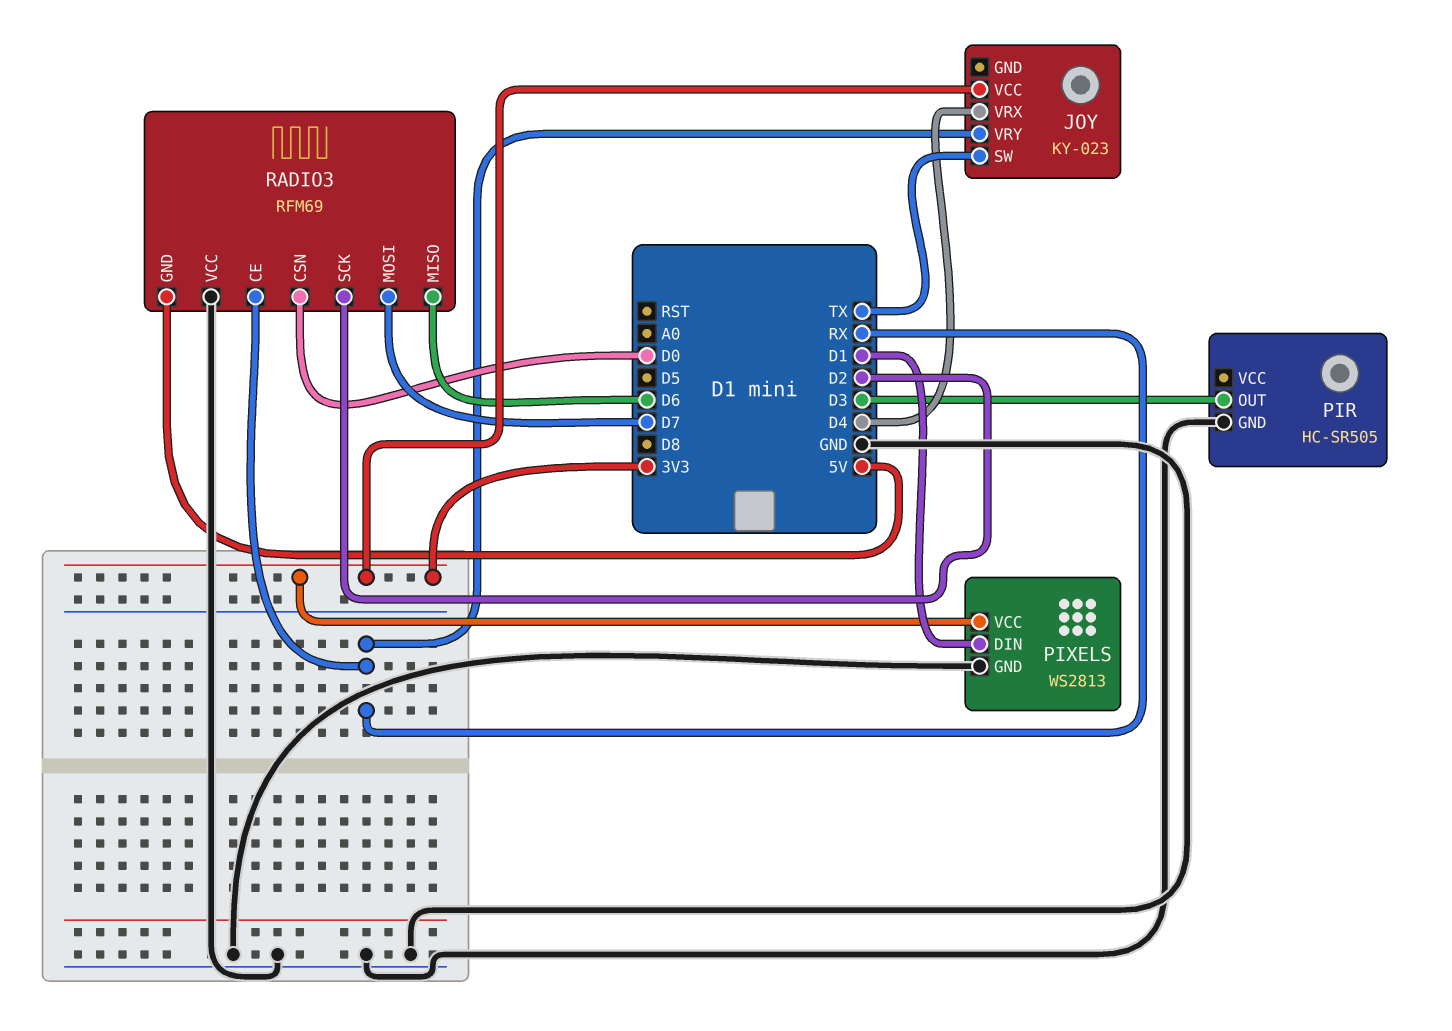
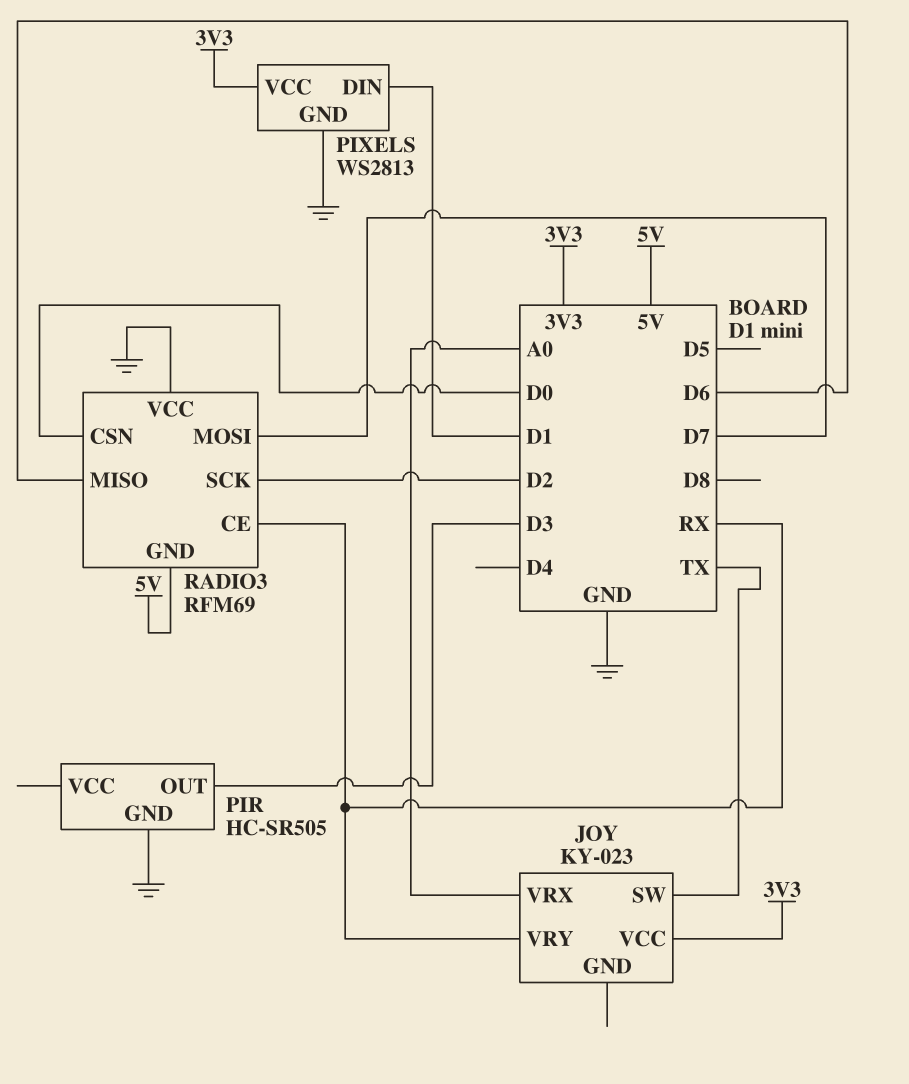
JOY pin VRX: D4 -> A0

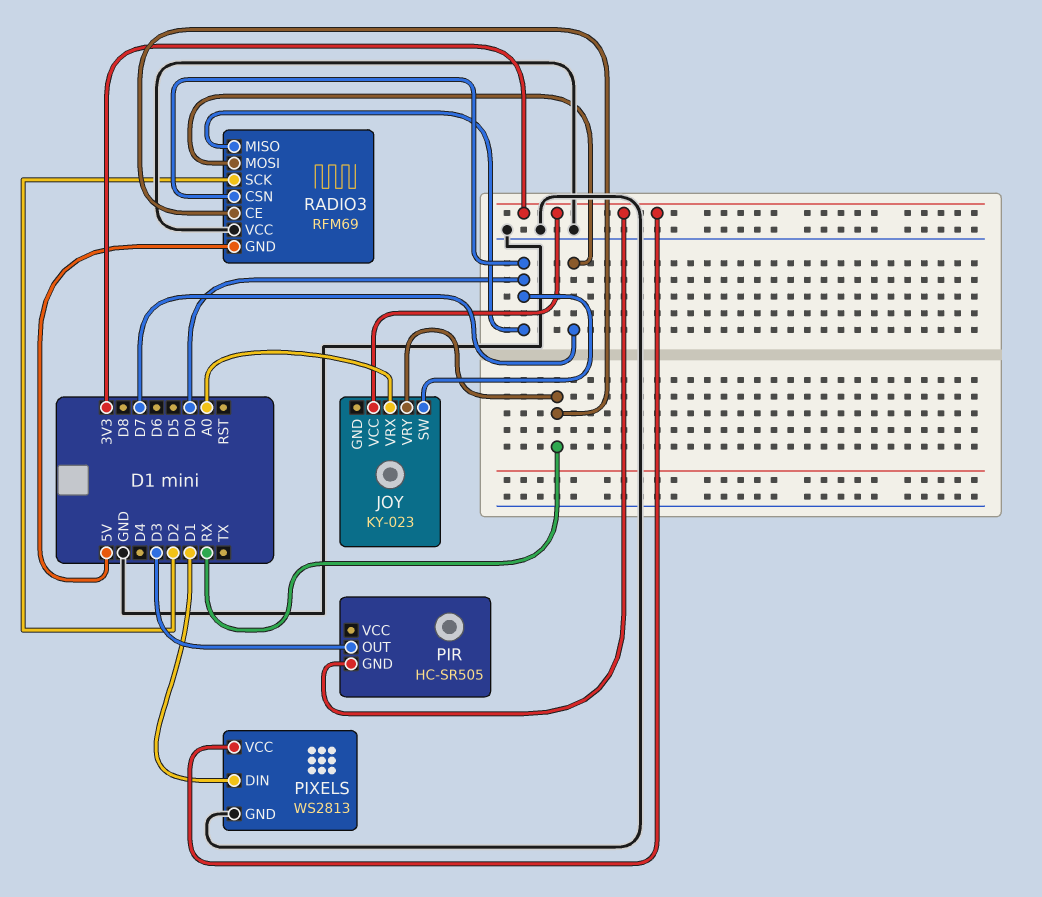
JOY pin SW: TX -> D0
PIR pin GND: GND -> 3V3
RADIO3 pin MISO: D6 -> D0

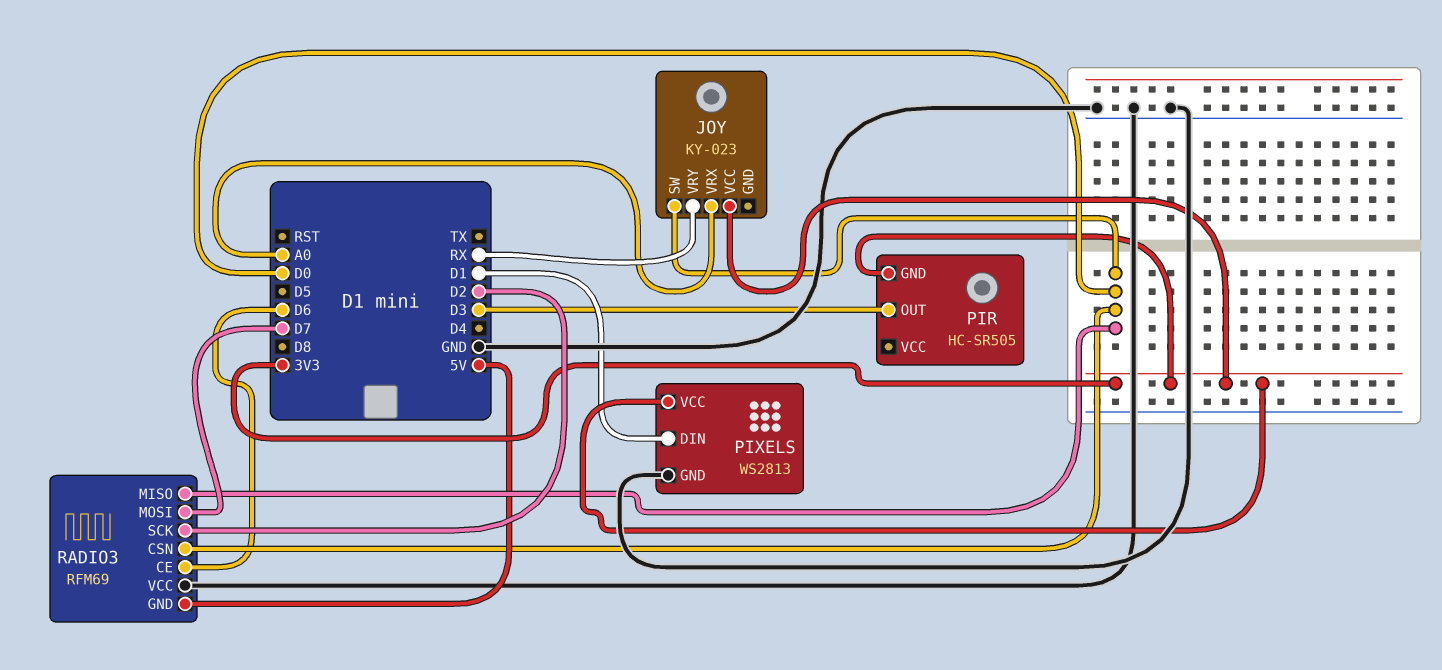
RADIO3 pin CE: RX -> D6

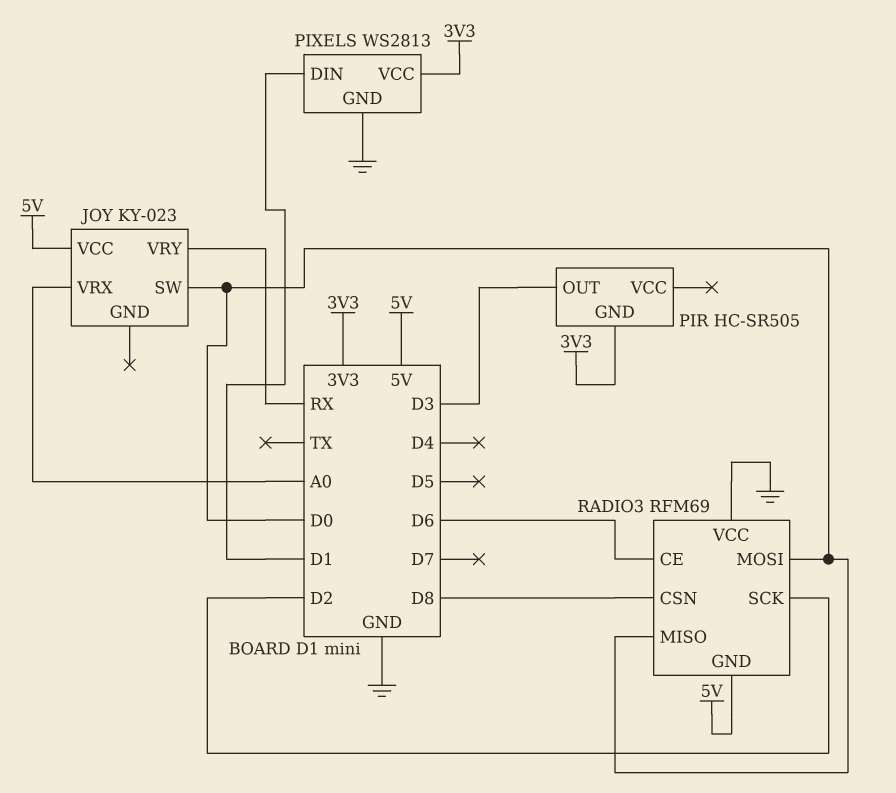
JOY pin VCC: 3V3 -> 5V
RADIO3 pin CSN: D0 -> D8
RADIO3 pin MOSI: D7 -> D0

